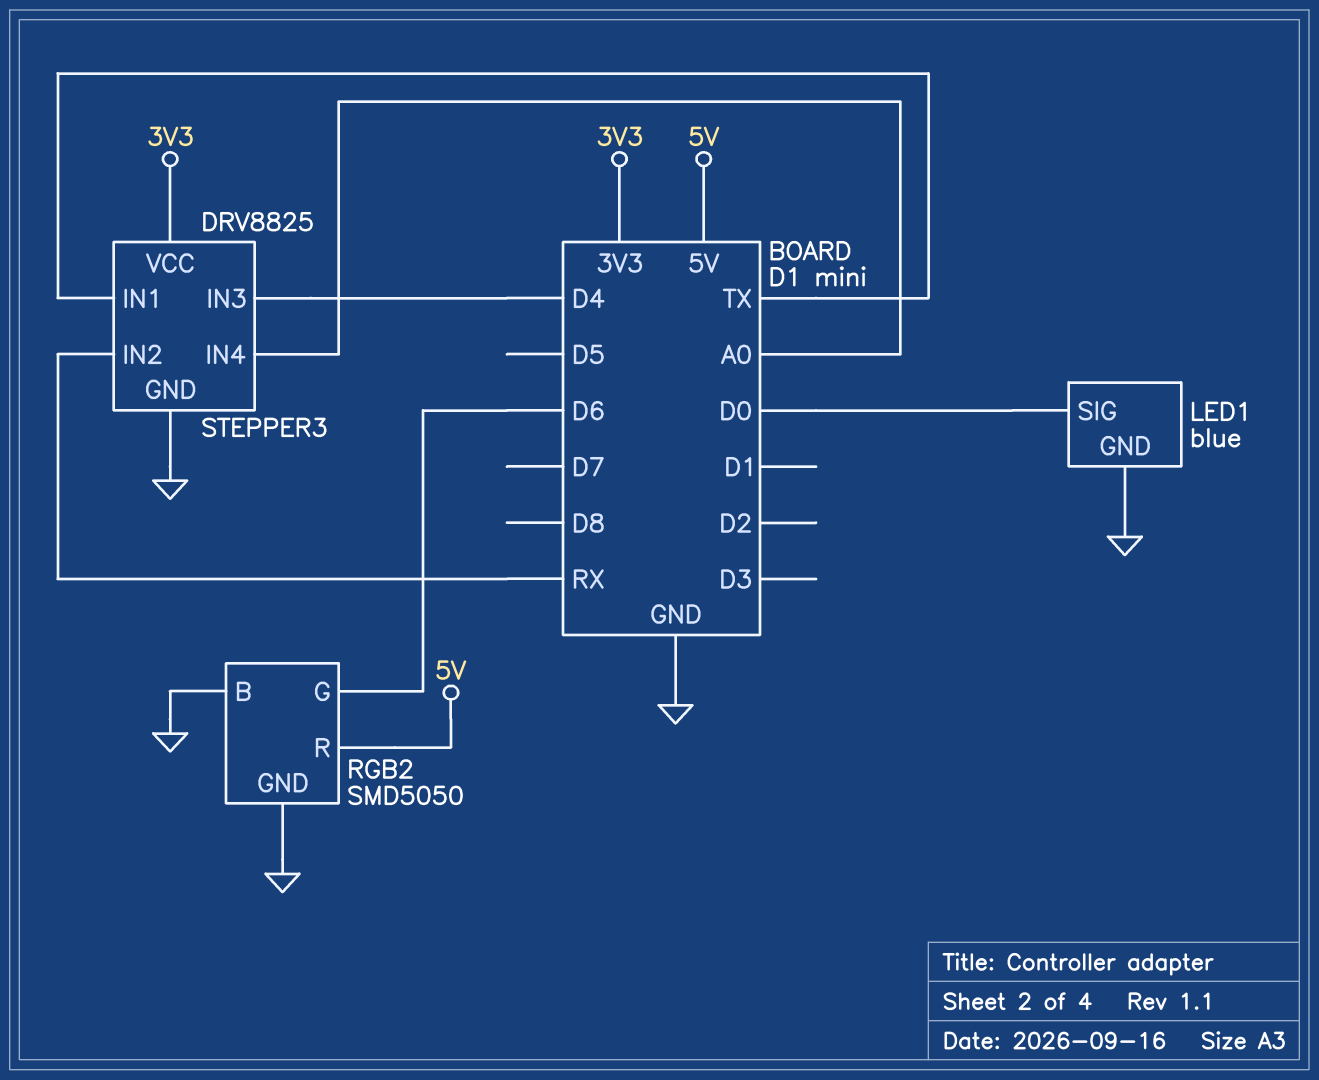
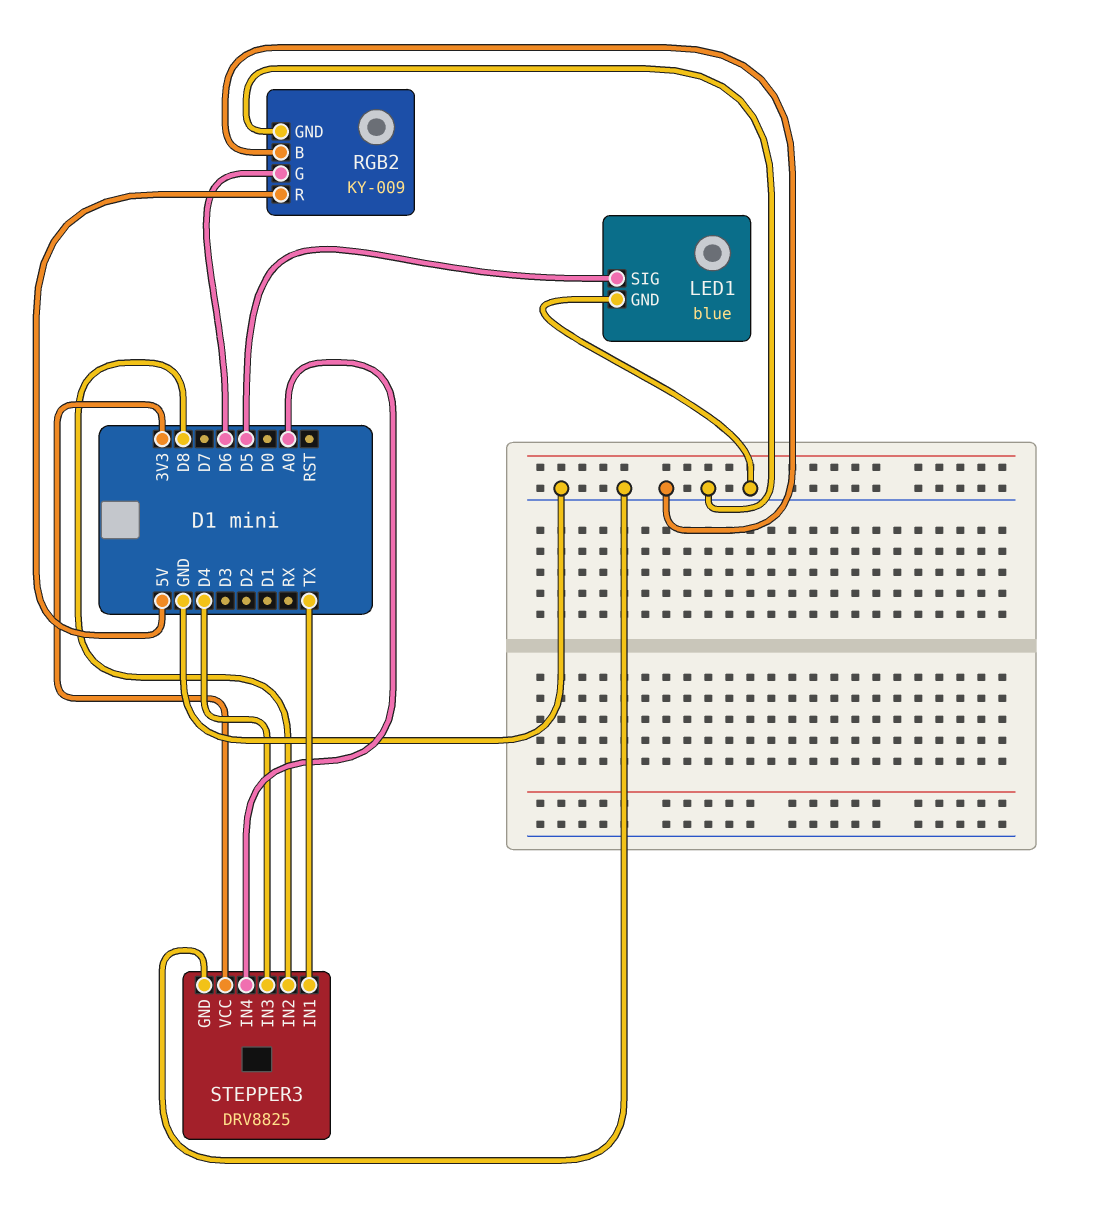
LED1 pin SIG: D0 -> D5
RGB2: SMD5050 -> KY-009
STEPPER3 pin IN2: RX -> D8

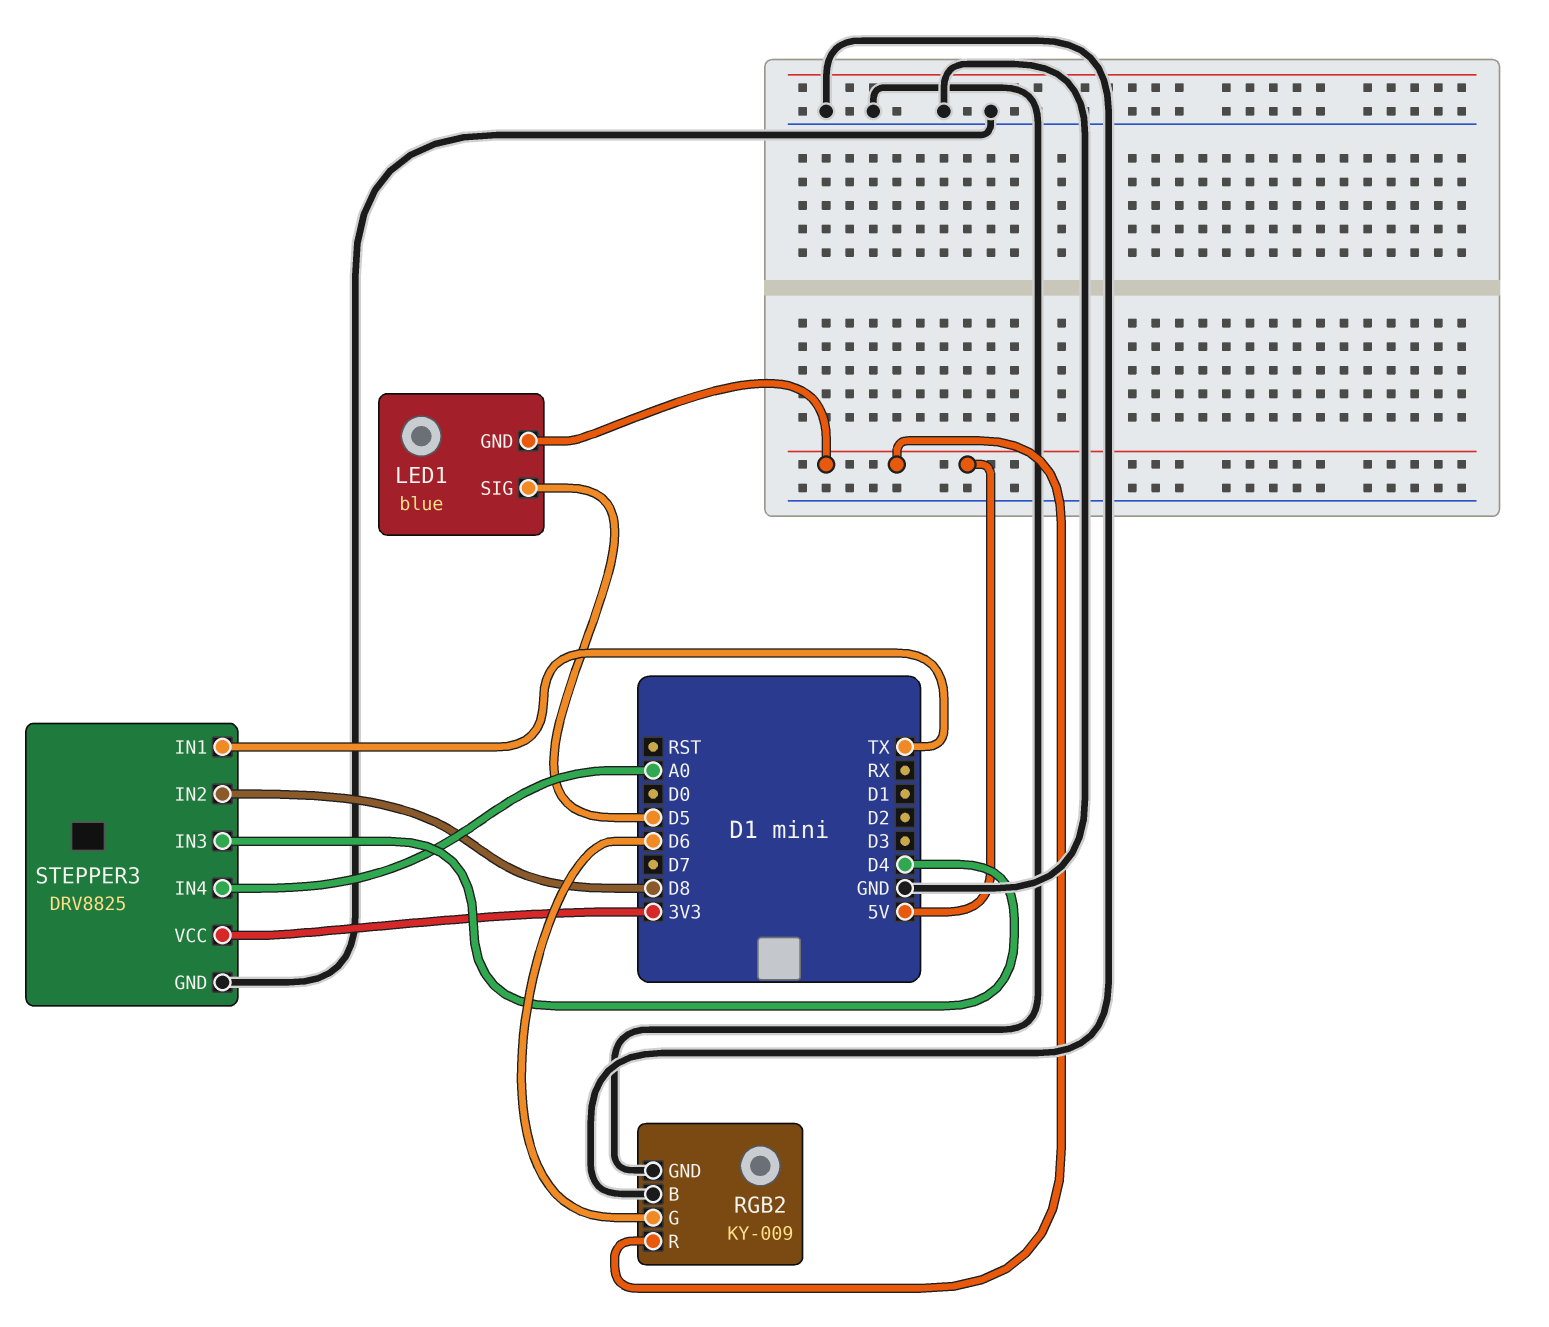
LED1 pin GND: GND -> 5V

